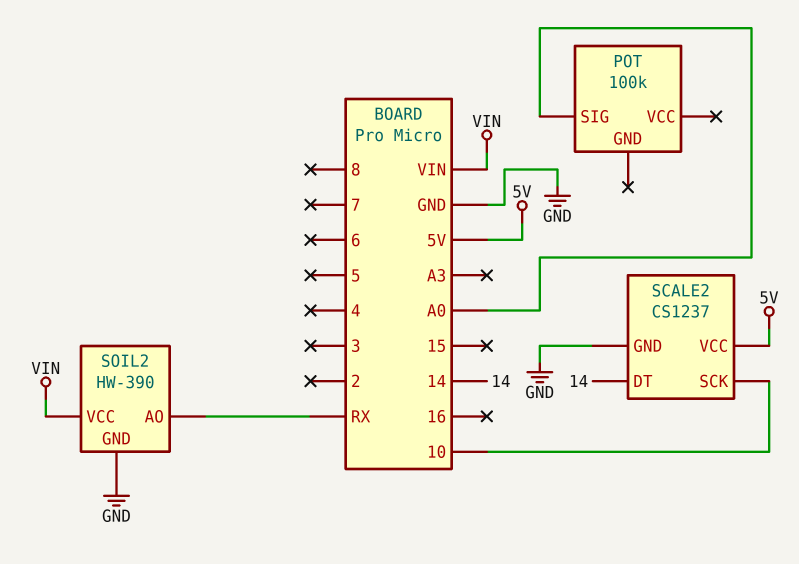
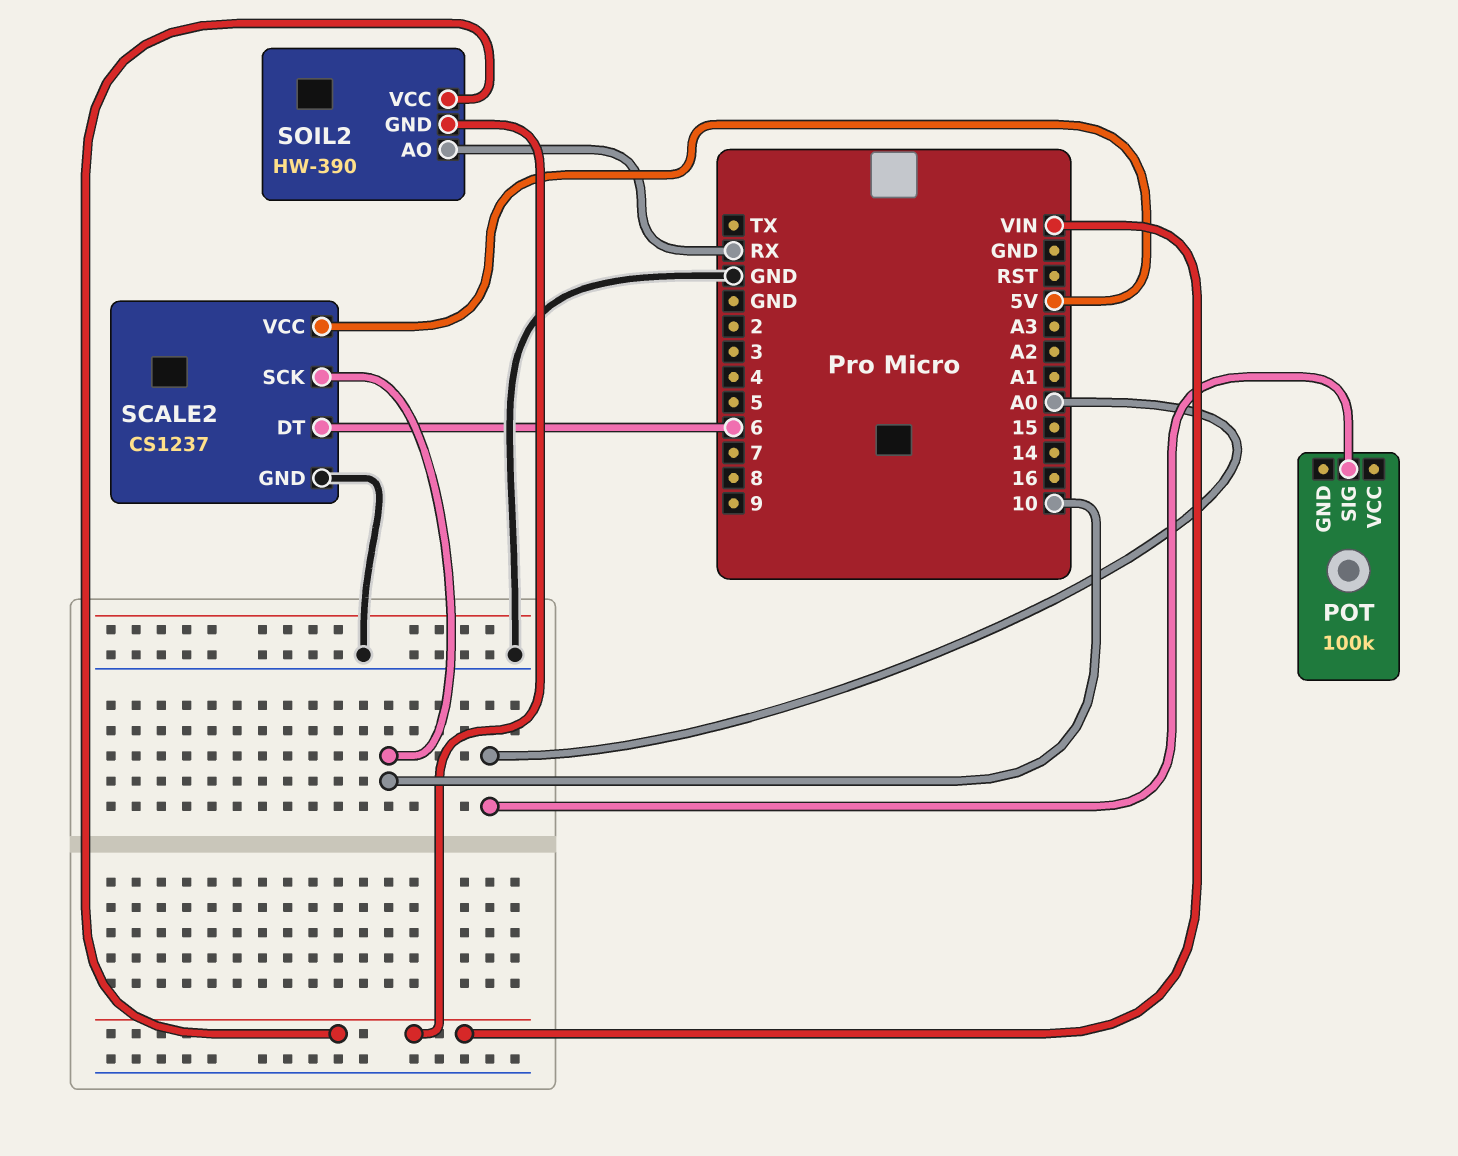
SCALE2 pin DT: 14 -> 6
SOIL2 pin GND: GND -> VIN

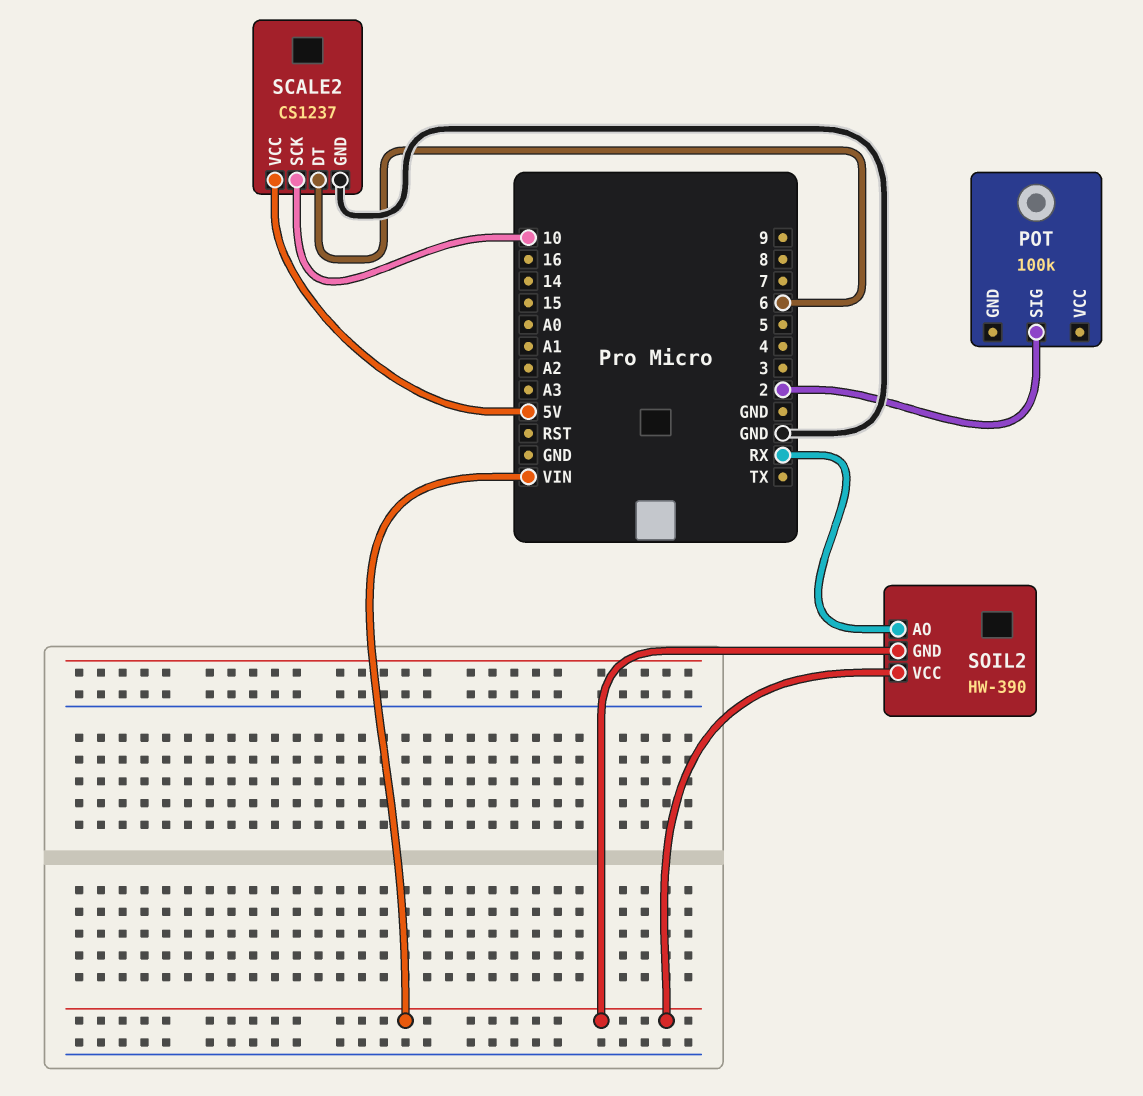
POT pin SIG: A0 -> 2

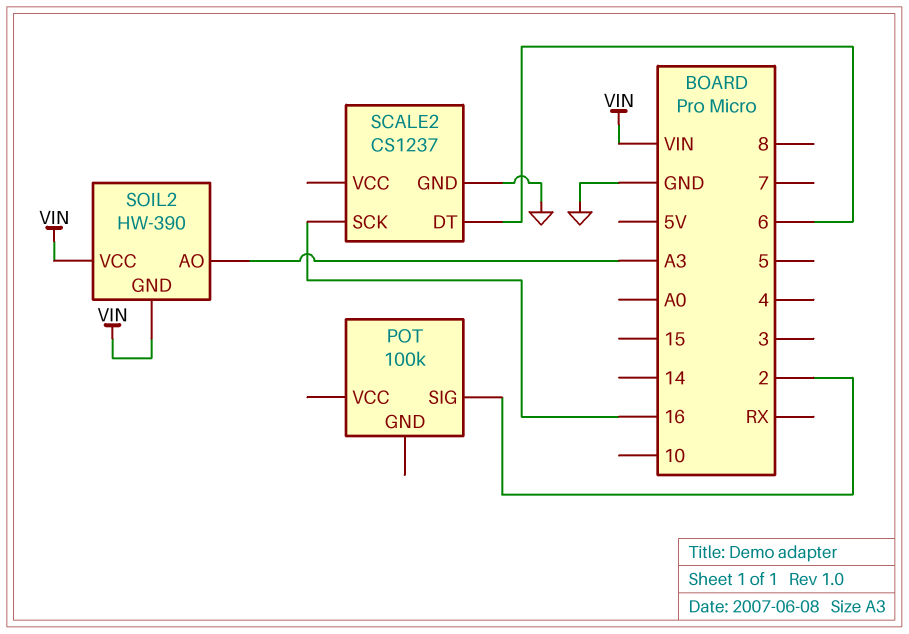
SCALE2 pin SCK: 10 -> 16
SCALE2 pin VCC: 5V -> none
SOIL2 pin AO: RX -> A3

